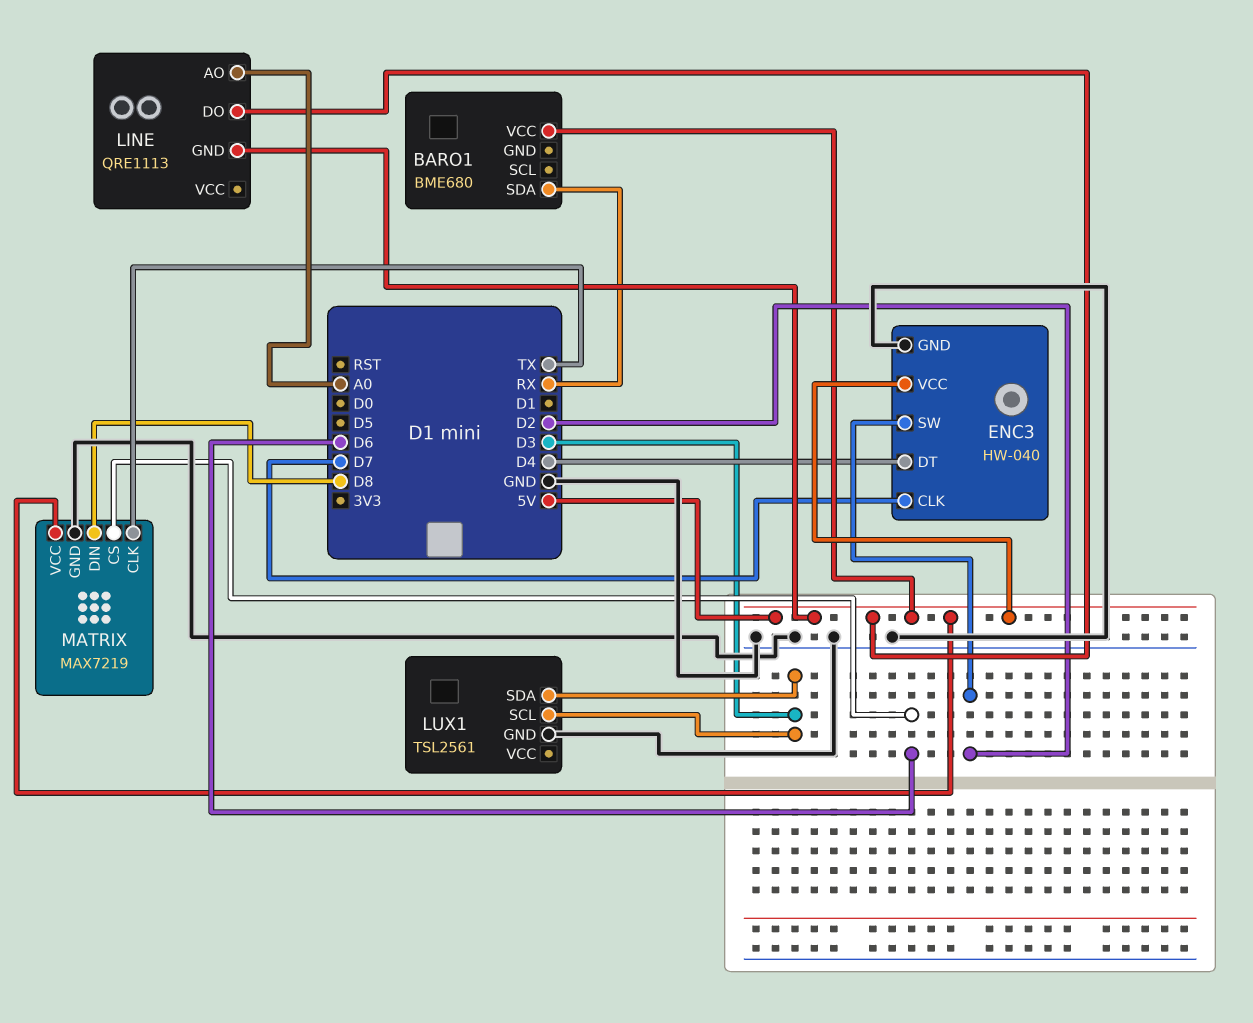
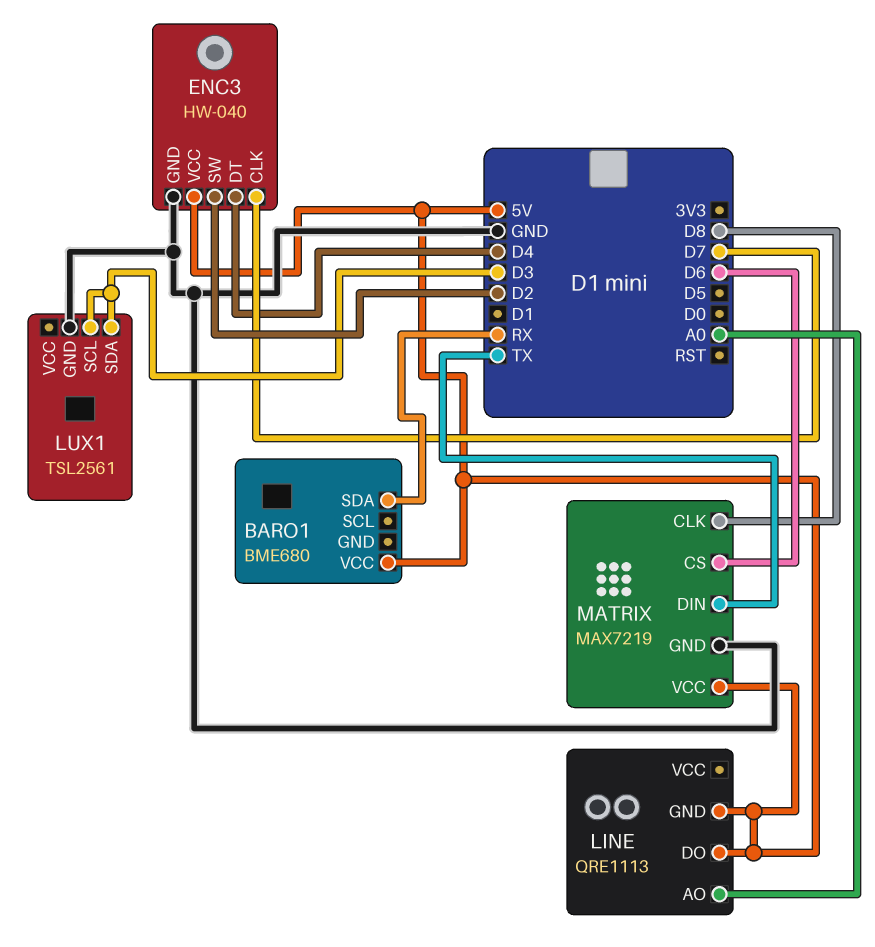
MATRIX pin CLK: TX -> D8
MATRIX pin DIN: D8 -> TX

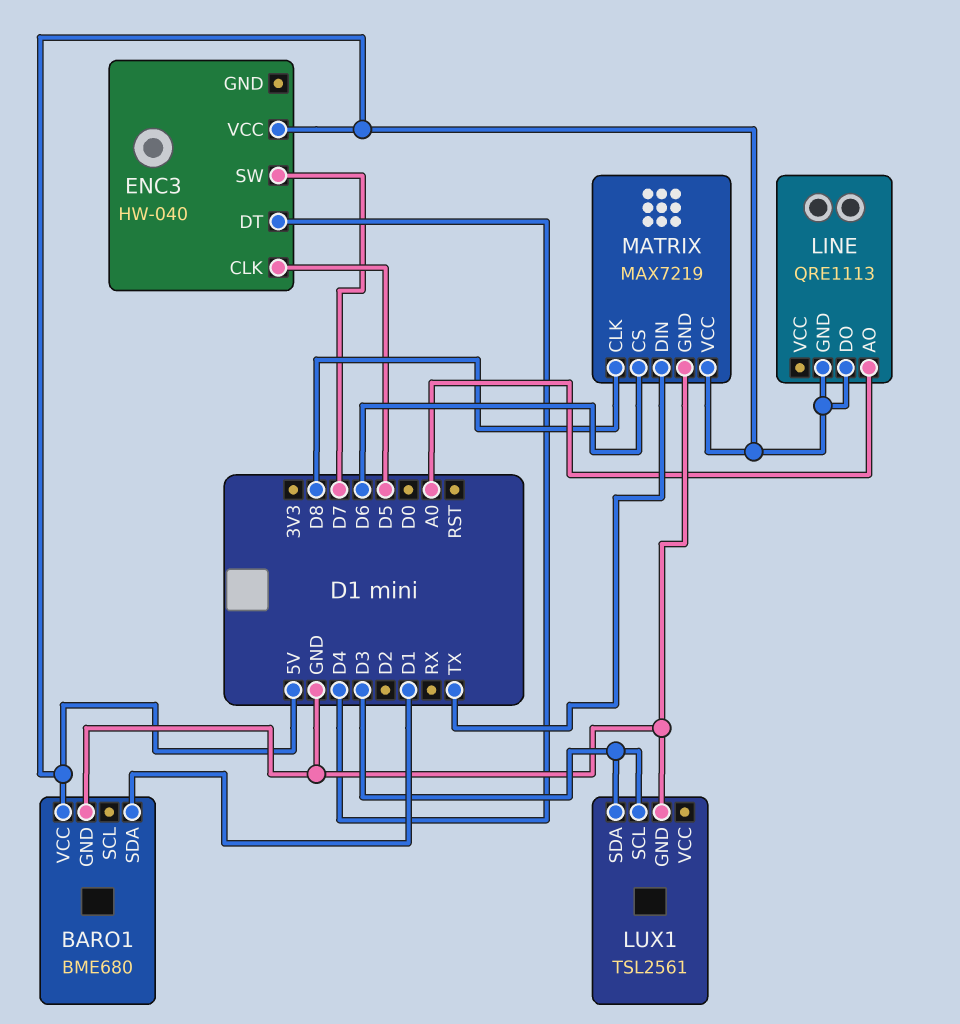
BARO1 pin GND: none -> GND
BARO1 pin SDA: RX -> D1
ENC3 pin CLK: D7 -> D5
ENC3 pin GND: GND -> none
ENC3 pin SW: D2 -> D7

